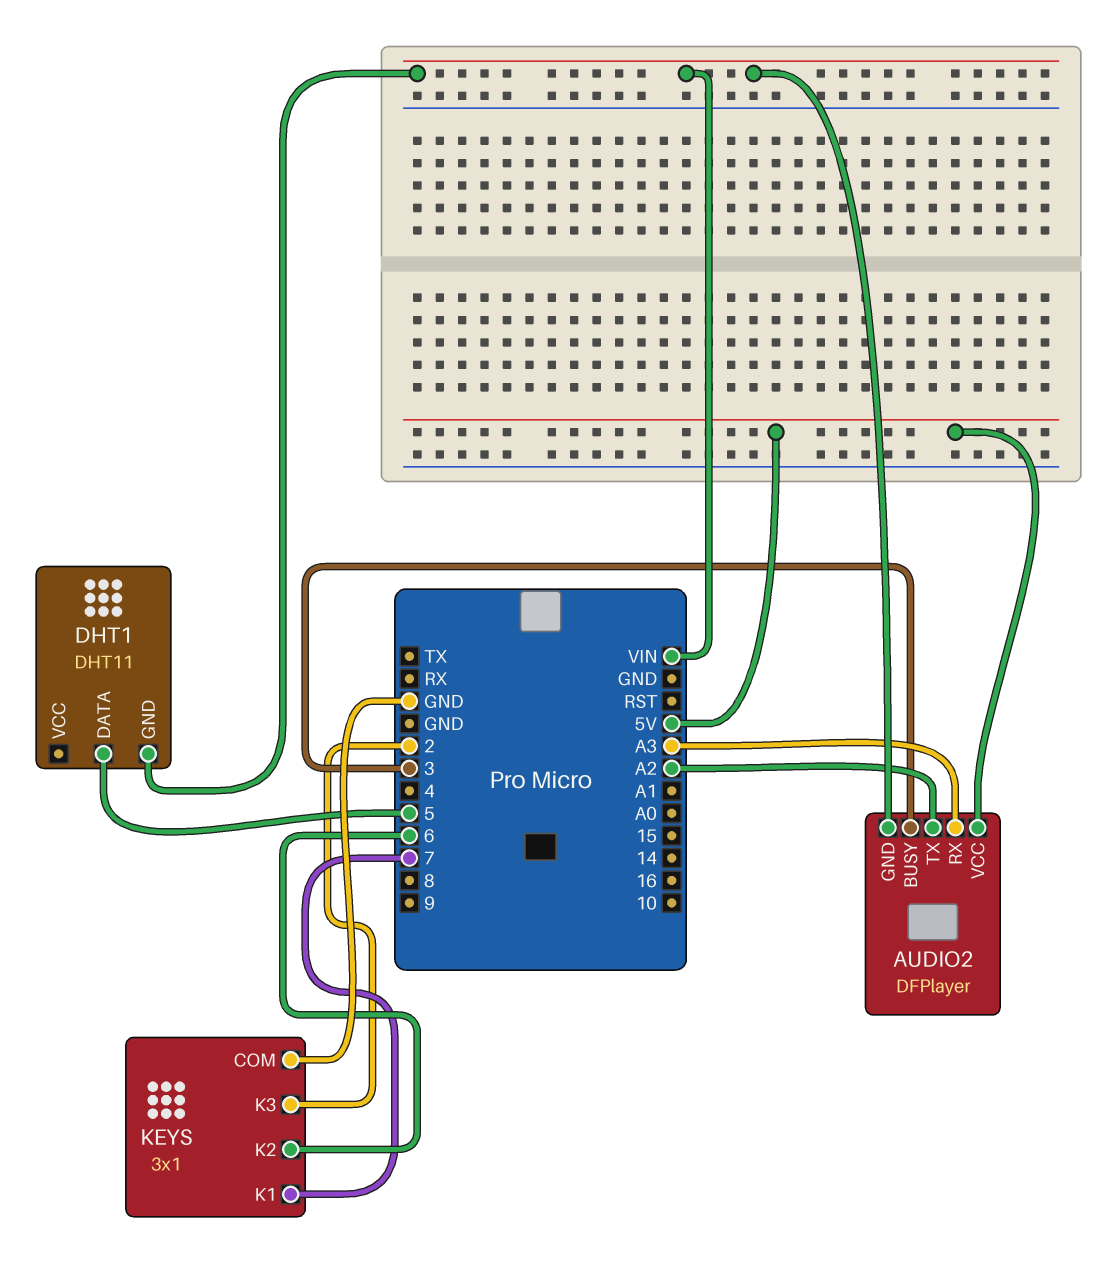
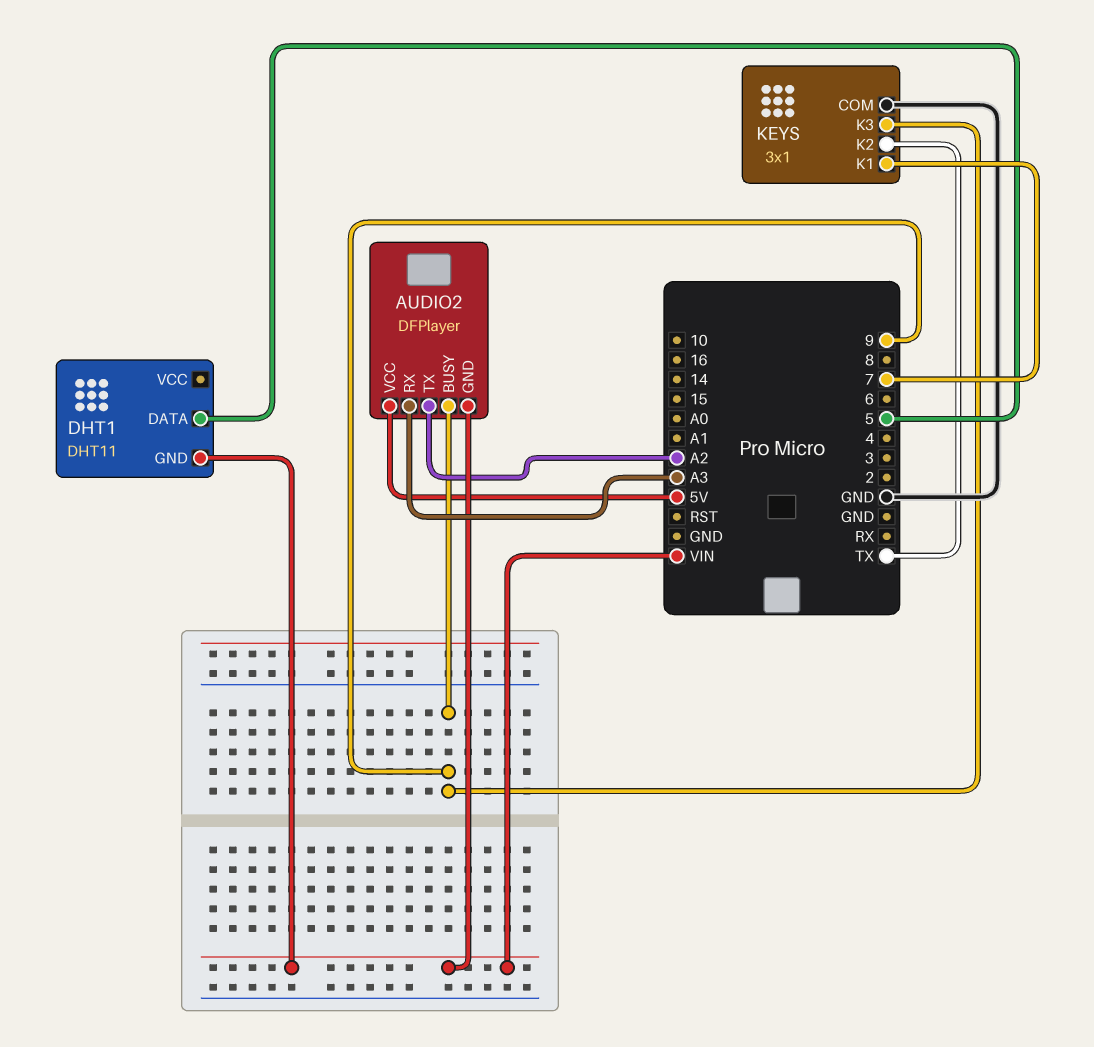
AUDIO2 pin BUSY: 3 -> 9
KEYS pin K2: 6 -> TX
KEYS pin K3: 2 -> 9

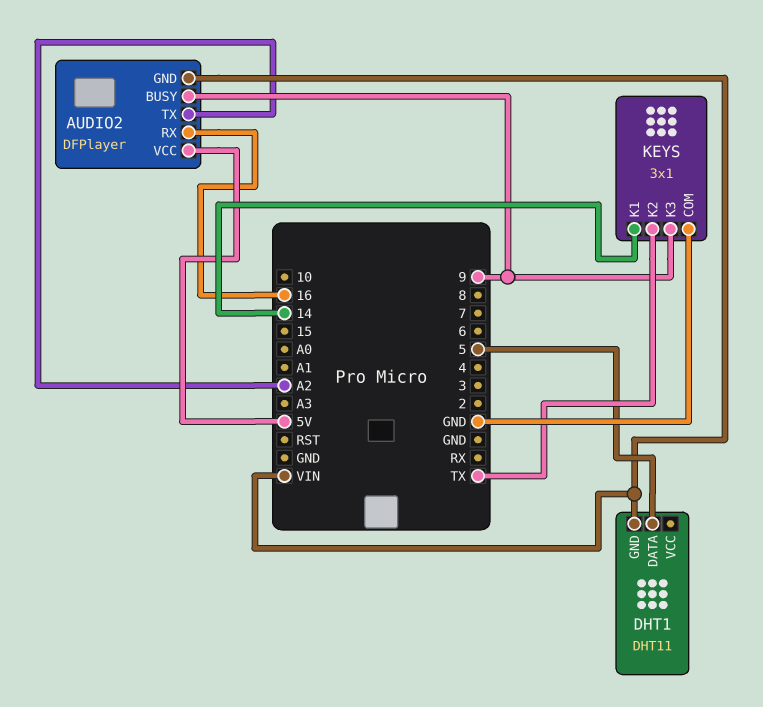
AUDIO2 pin RX: A3 -> 16
KEYS pin K1: 7 -> 14

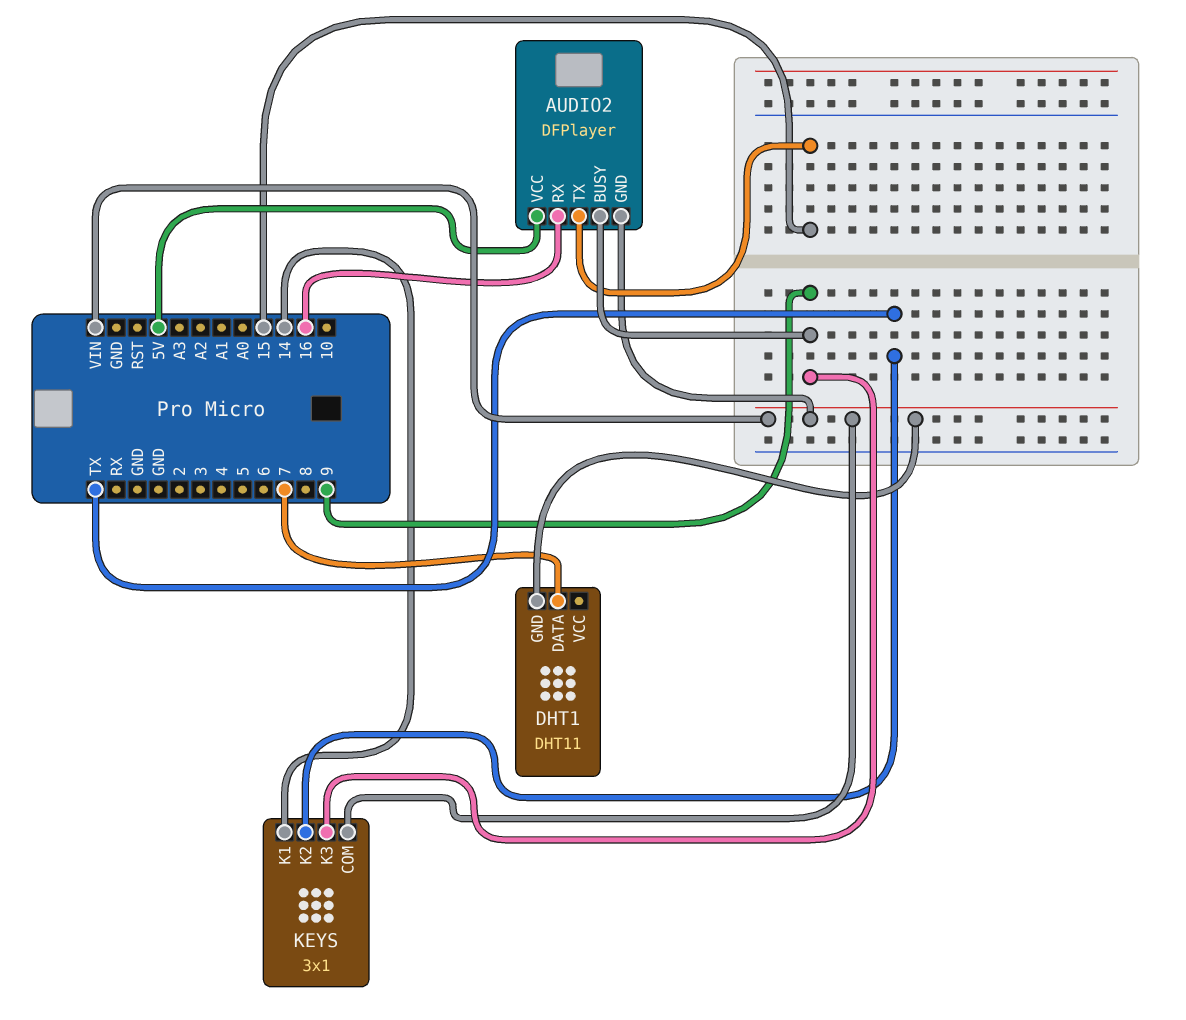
AUDIO2 pin TX: A2 -> 15
DHT1 pin DATA: 5 -> 7
KEYS pin COM: GND -> VIN

